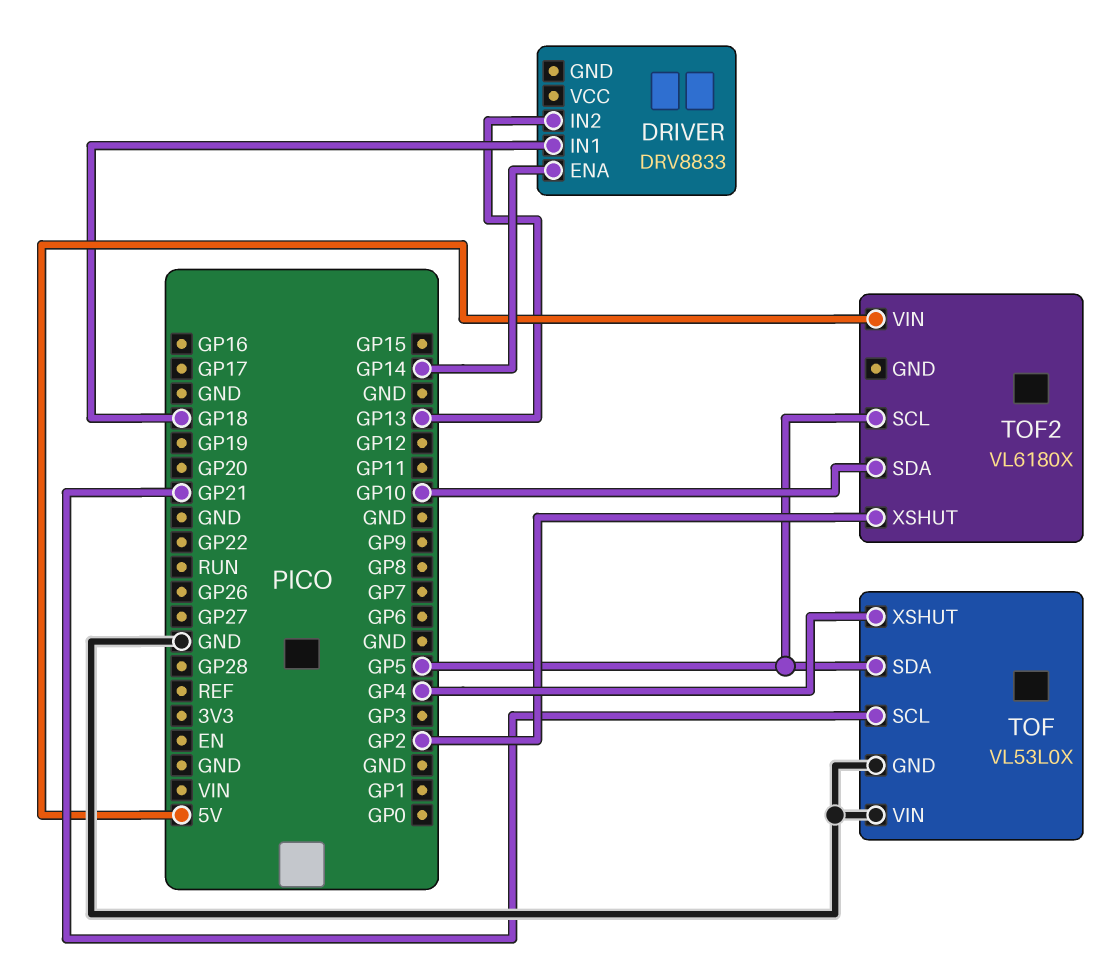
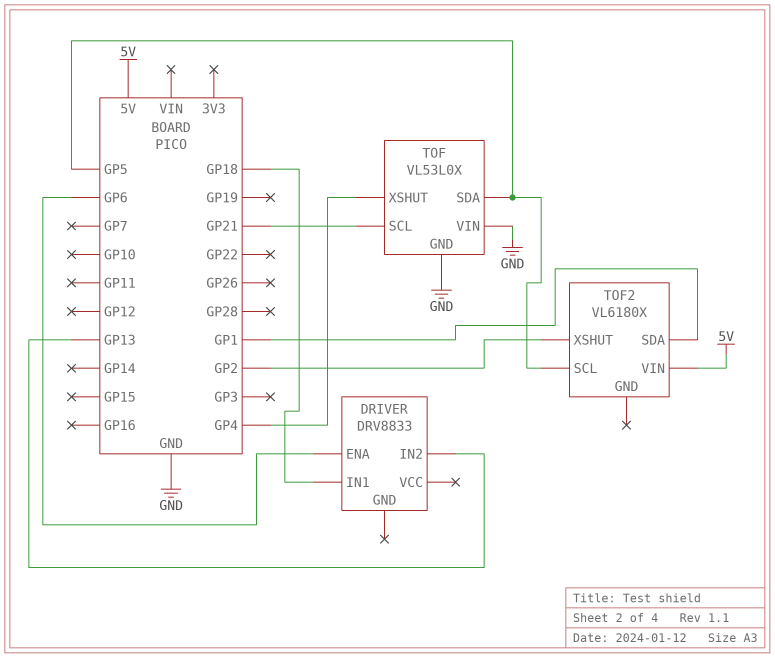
DRIVER pin ENA: GP14 -> GP6
TOF2 pin SDA: GP10 -> GP1

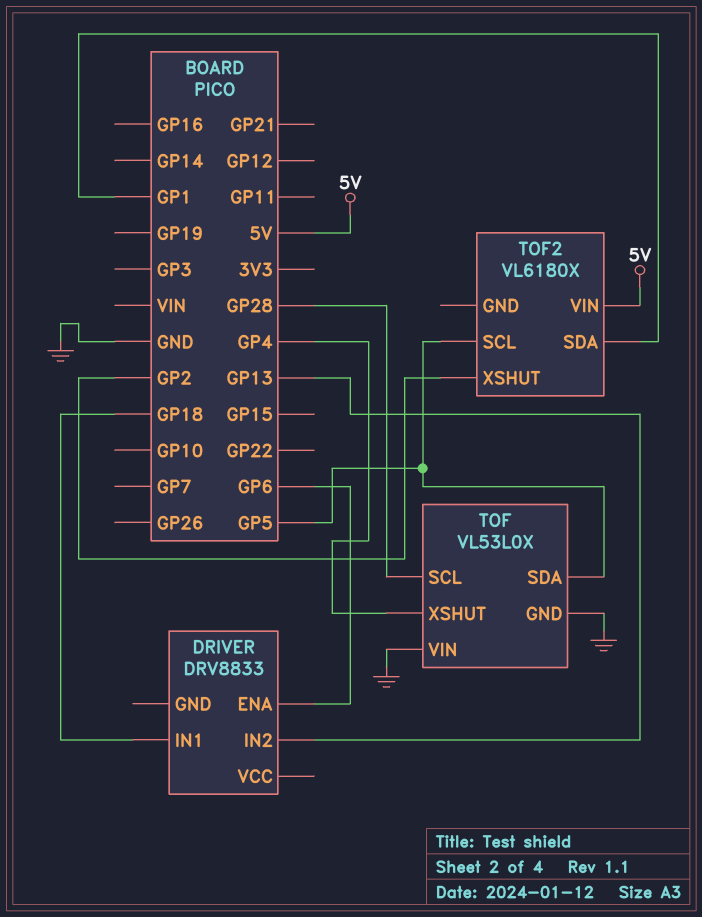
TOF pin SCL: GP21 -> GP28

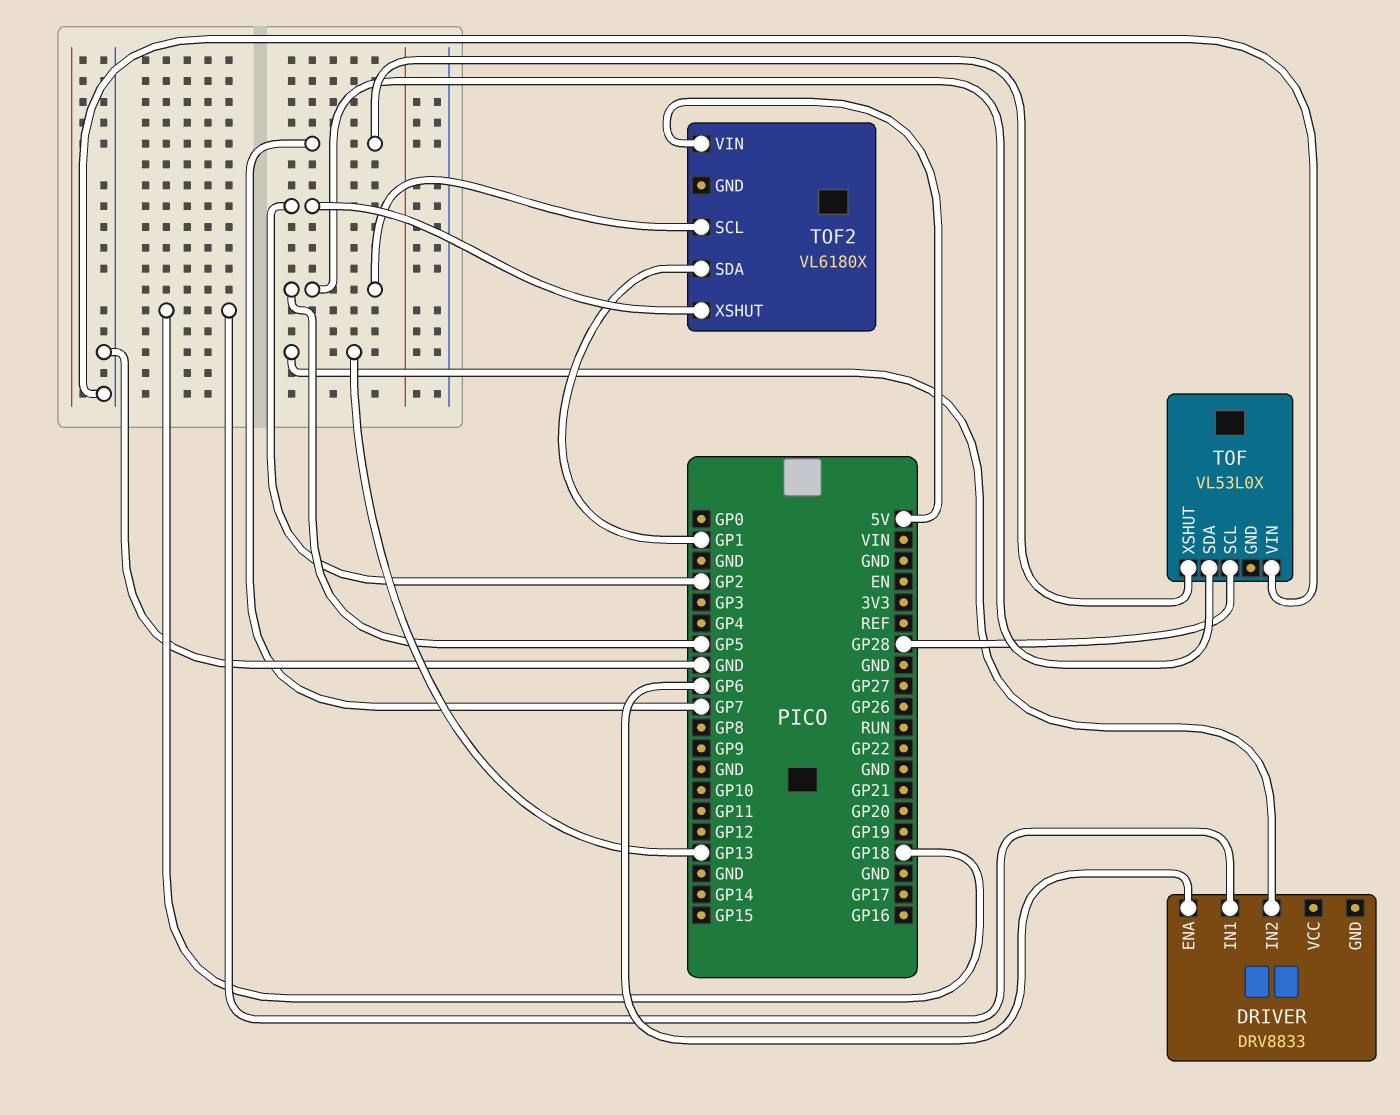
TOF pin GND: GND -> none
TOF pin XSHUT: GP4 -> GP7

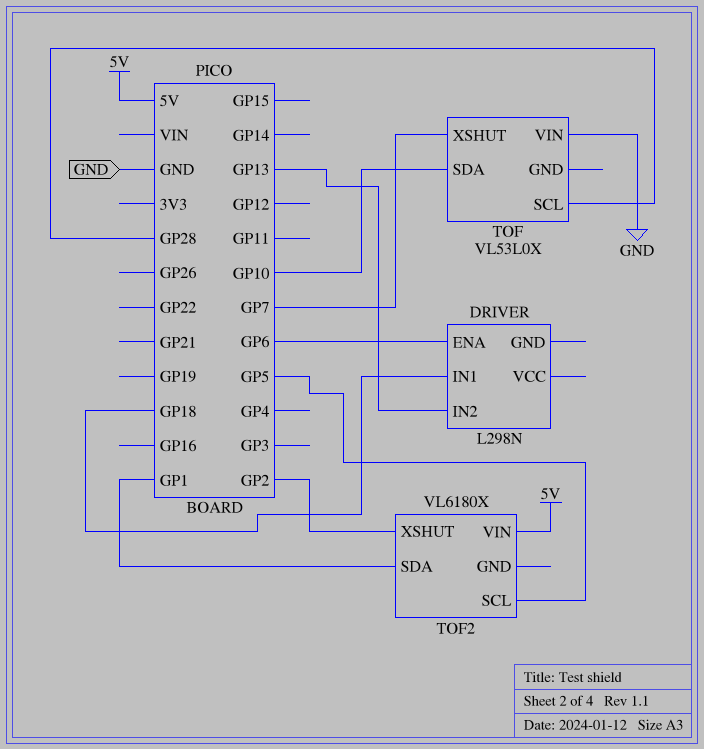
DRIVER: DRV8833 -> L298N
TOF pin SDA: GP5 -> GP10

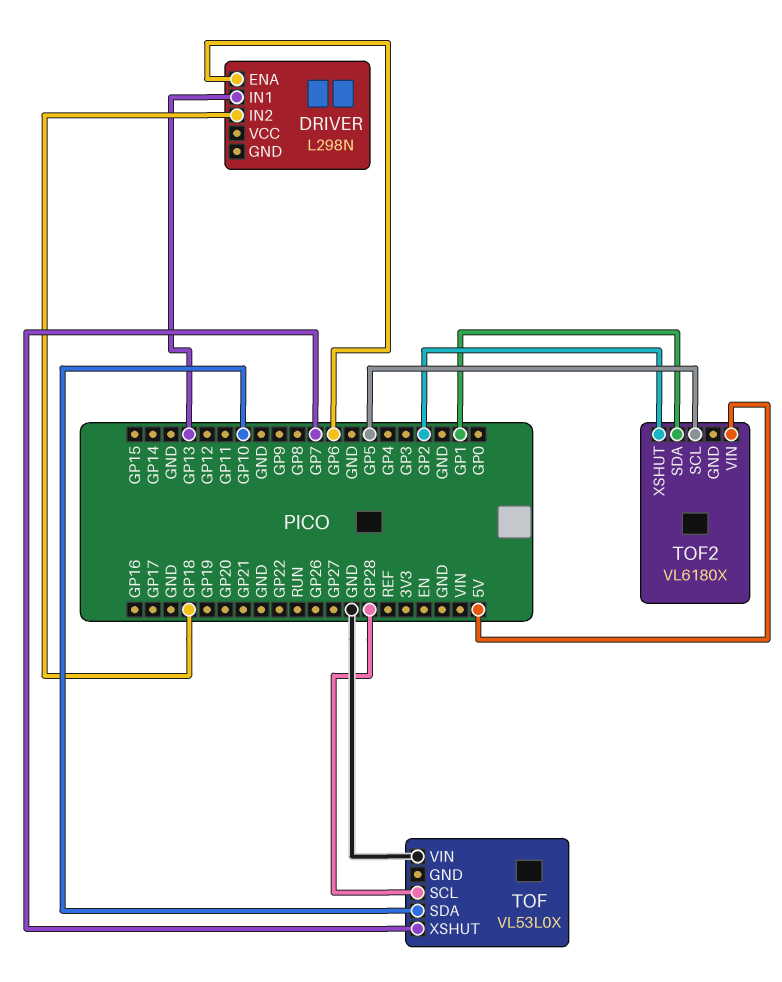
DRIVER pin IN1: GP18 -> GP13
DRIVER pin IN2: GP13 -> GP18

